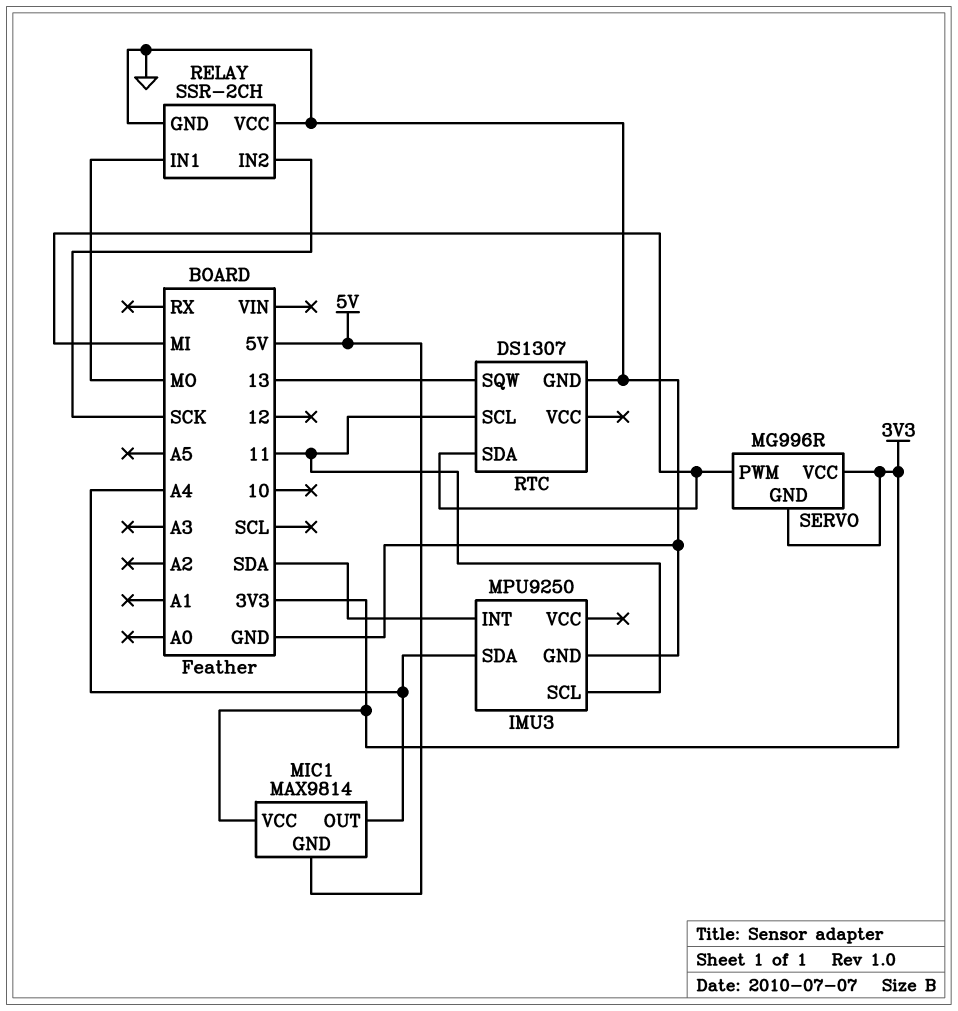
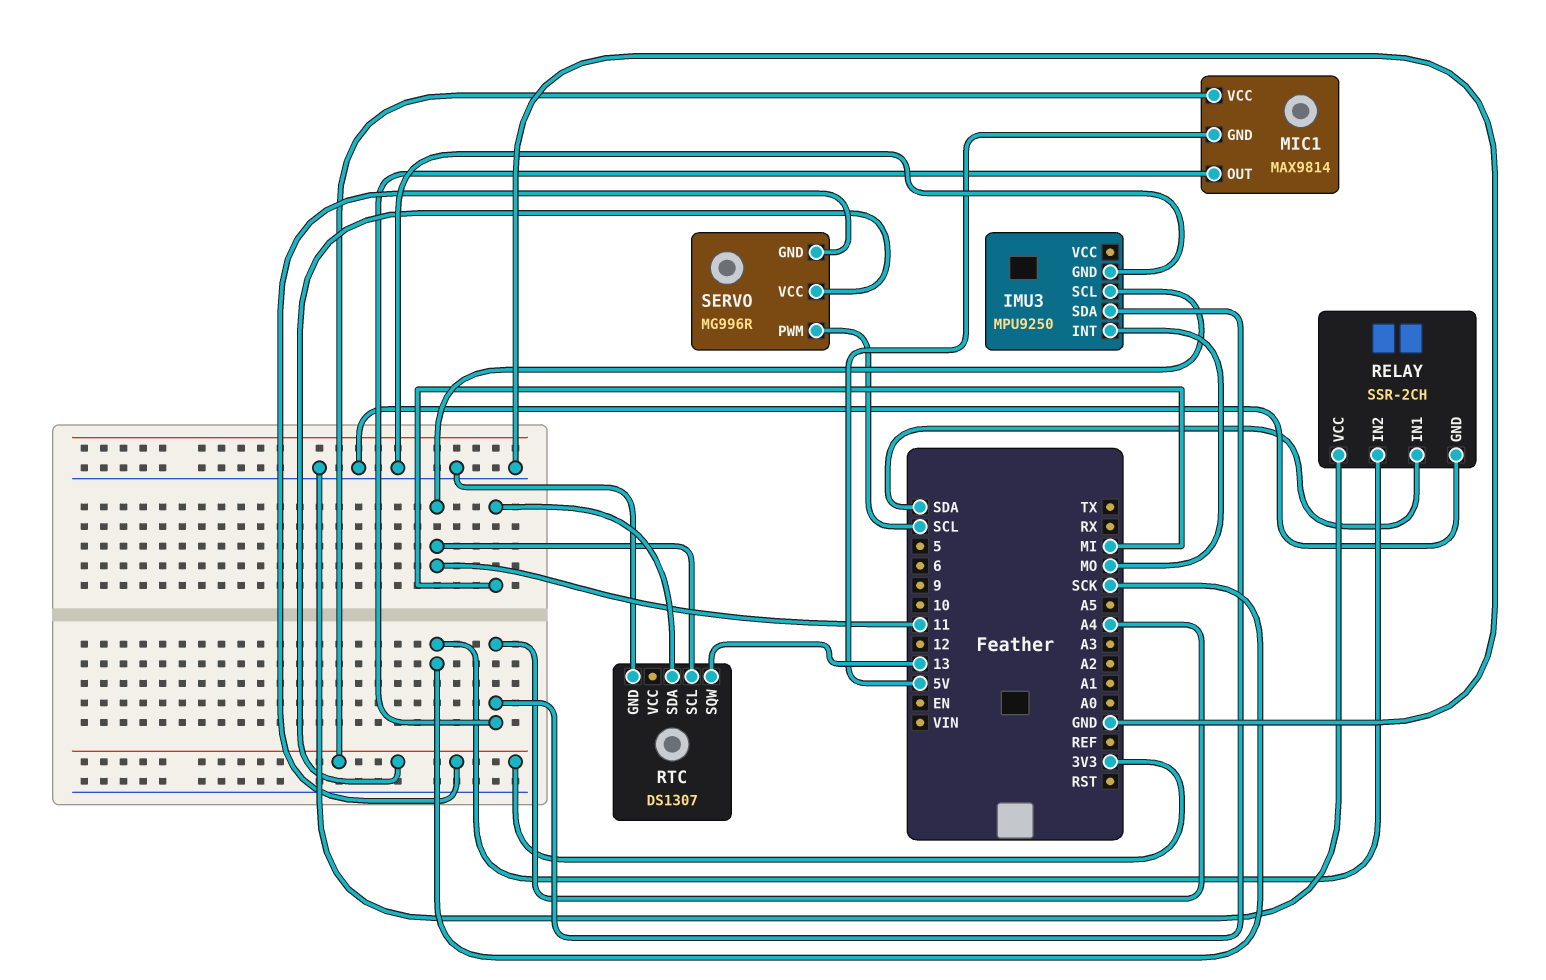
IMU3 pin INT: SDA -> MO
RELAY pin IN1: MO -> SDA
SERVO pin PWM: MI -> SCL

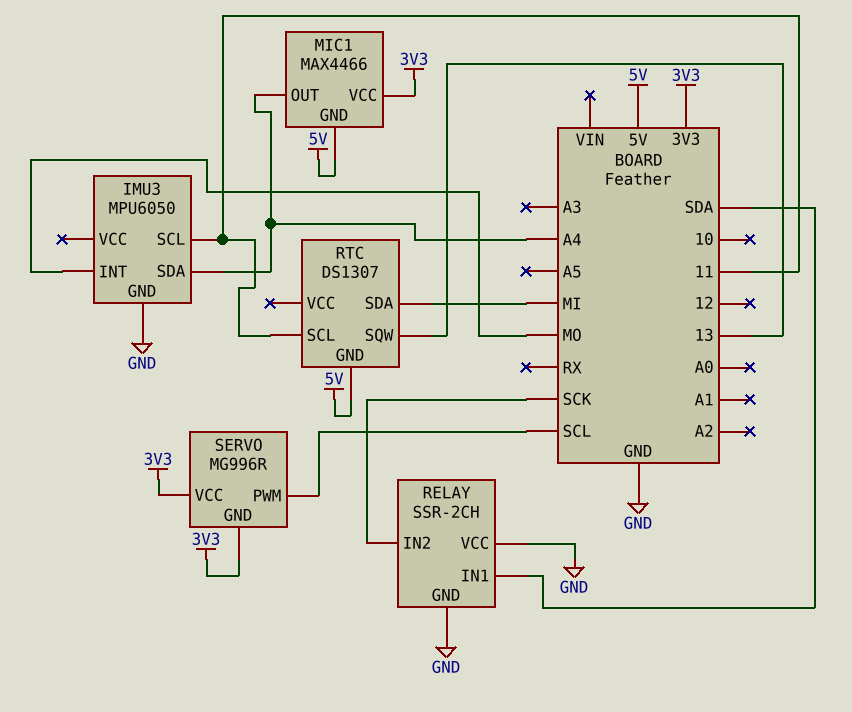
IMU3: MPU9250 -> MPU6050
MIC1: MAX9814 -> MAX4466
RTC pin GND: GND -> 5V

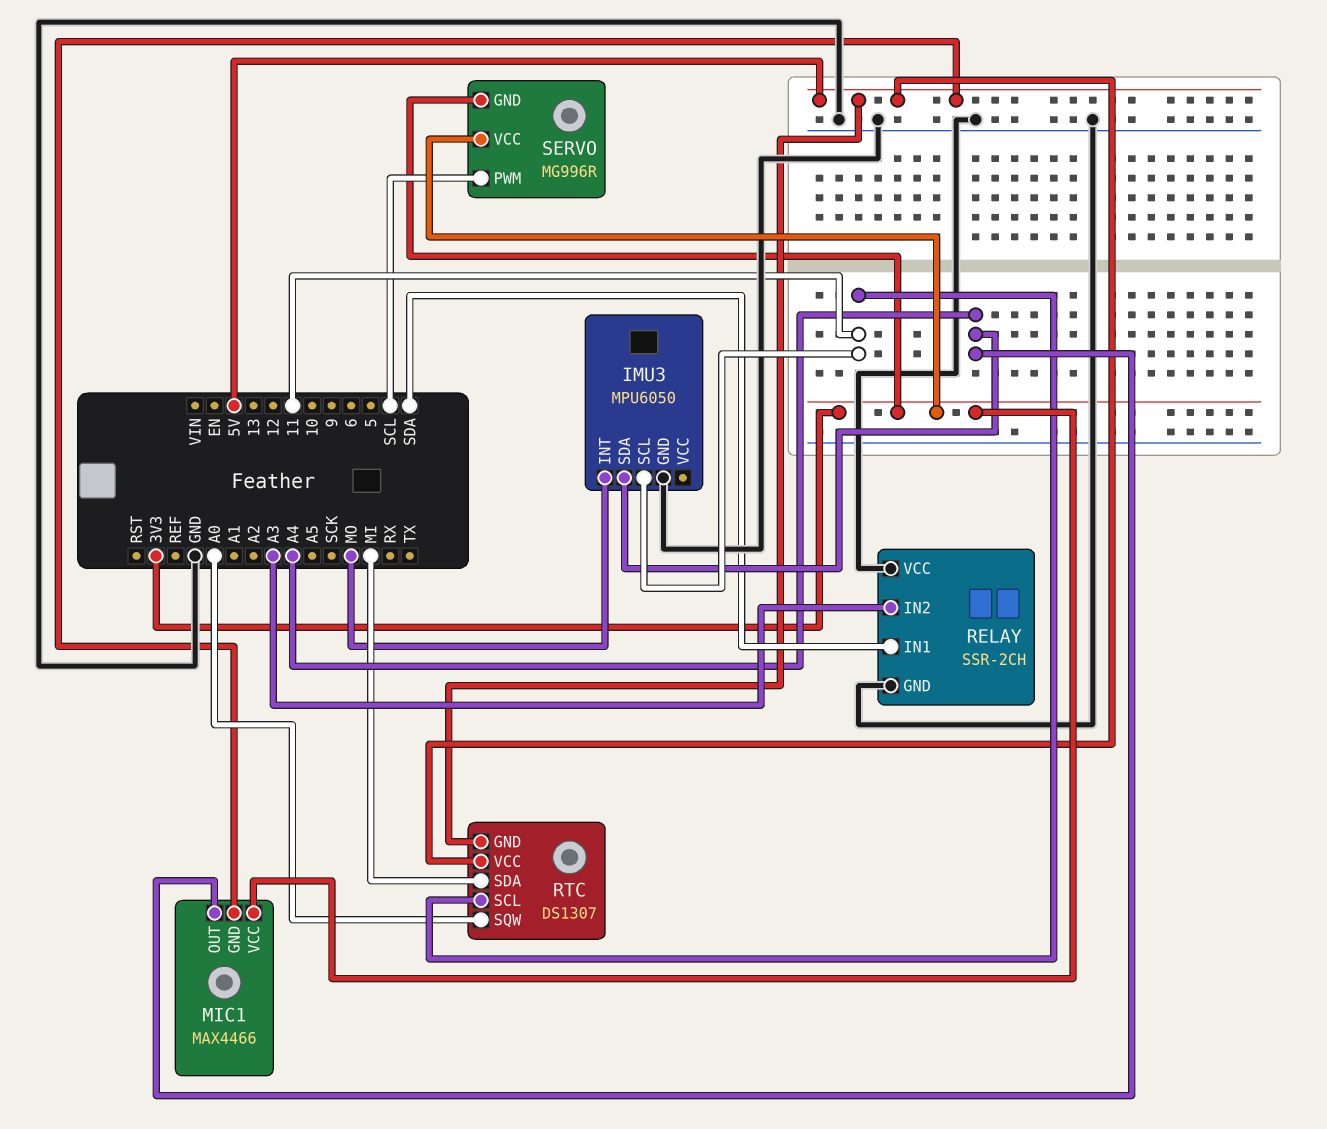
RELAY pin IN2: SCK -> A3
RTC pin SQW: 13 -> A0
RTC pin VCC: none -> 5V

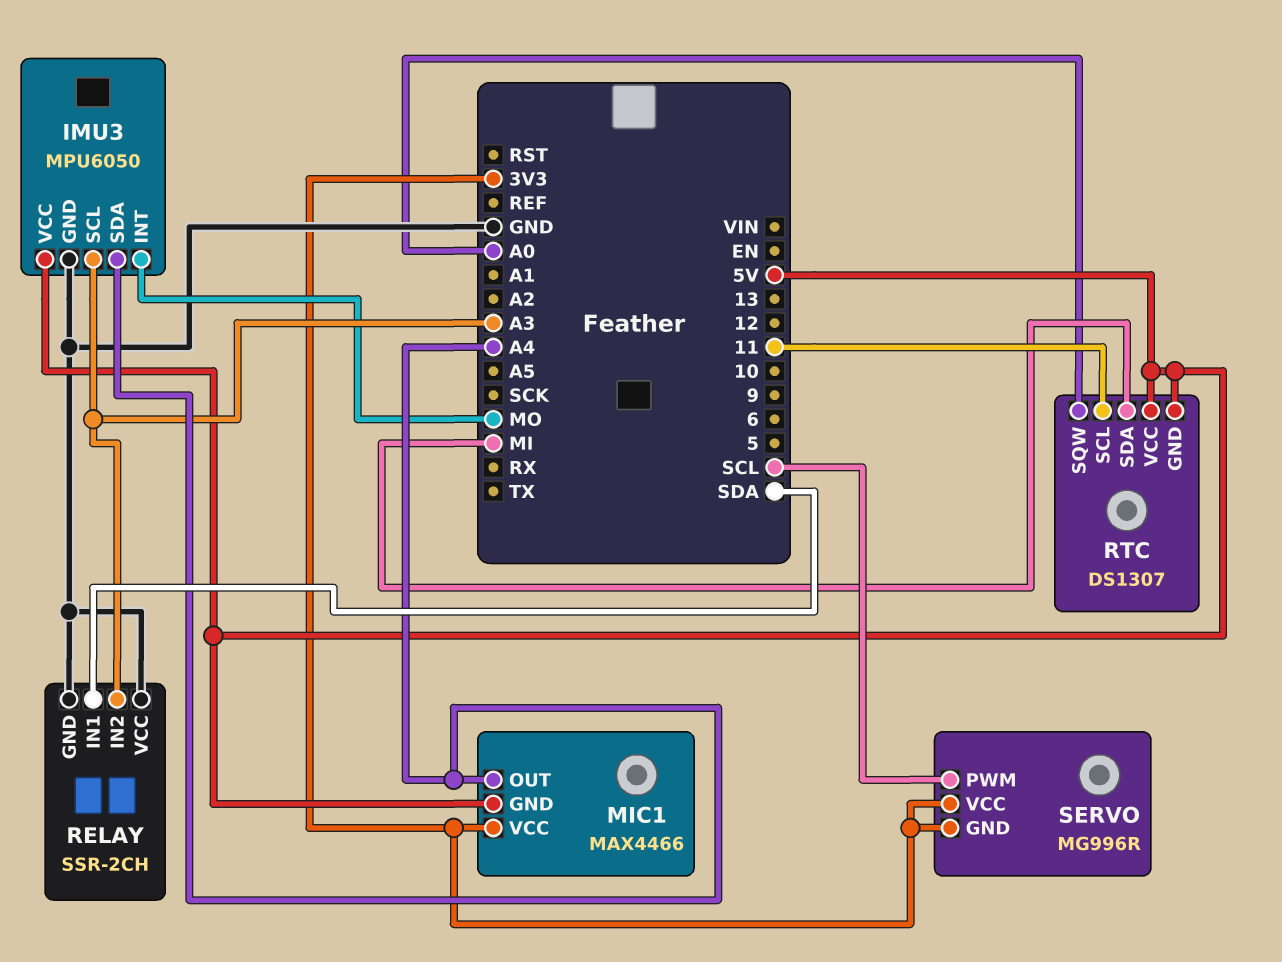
IMU3 pin SCL: 11 -> A3
IMU3 pin VCC: none -> 5V

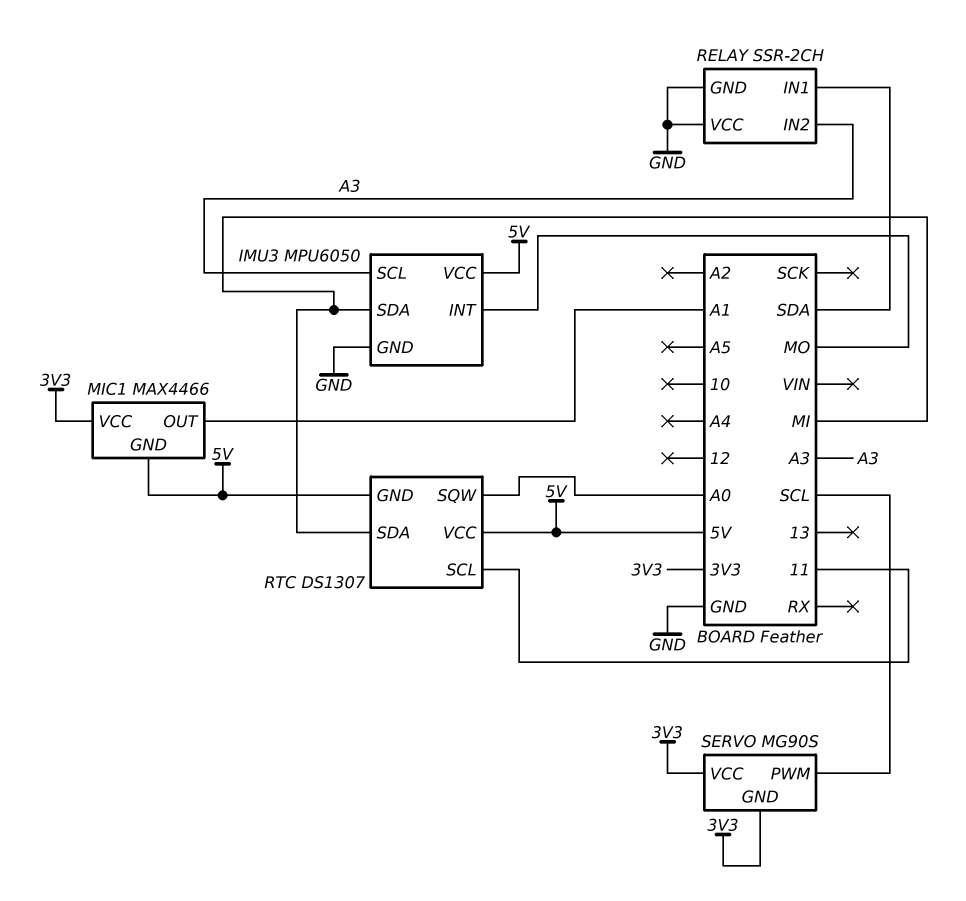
IMU3 pin SDA: A4 -> MI
MIC1 pin OUT: A4 -> A1
SERVO: MG996R -> MG90S

